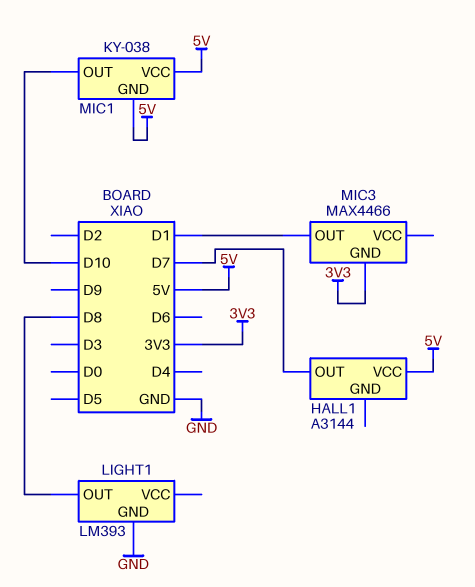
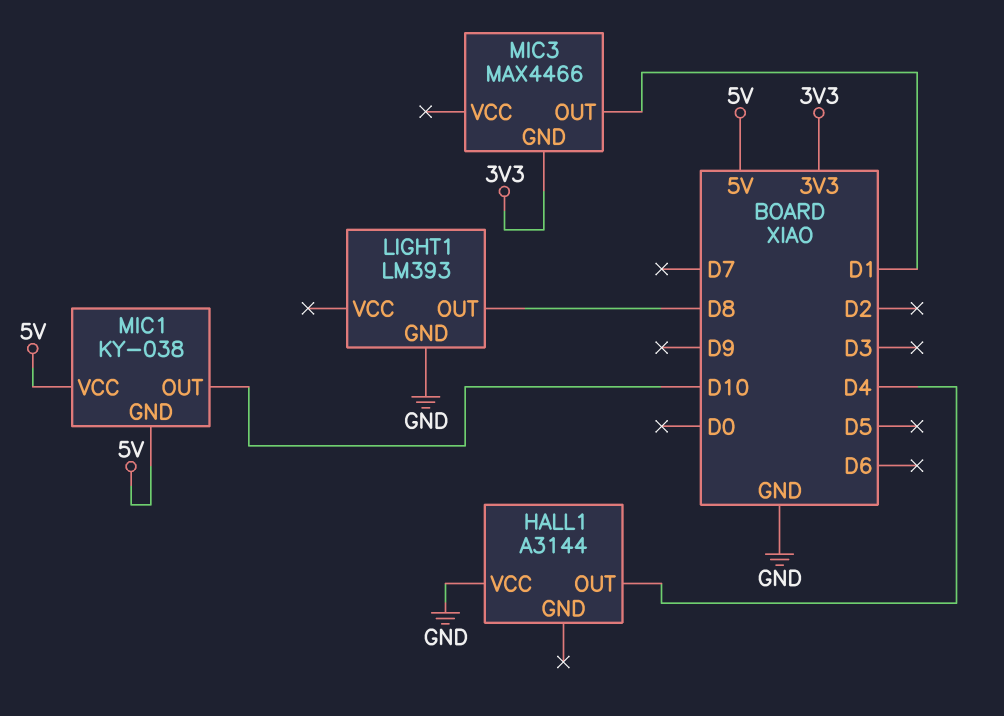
HALL1 pin OUT: D7 -> D4
HALL1 pin VCC: 5V -> GND

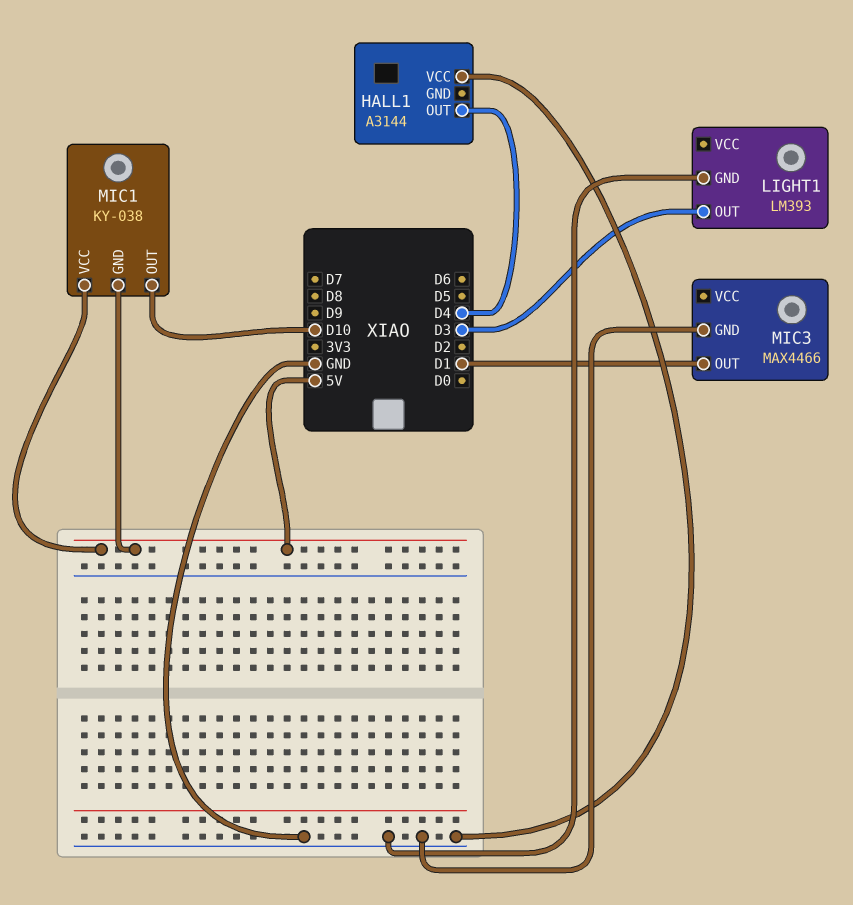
LIGHT1 pin OUT: D8 -> D3
MIC3 pin GND: 3V3 -> GND

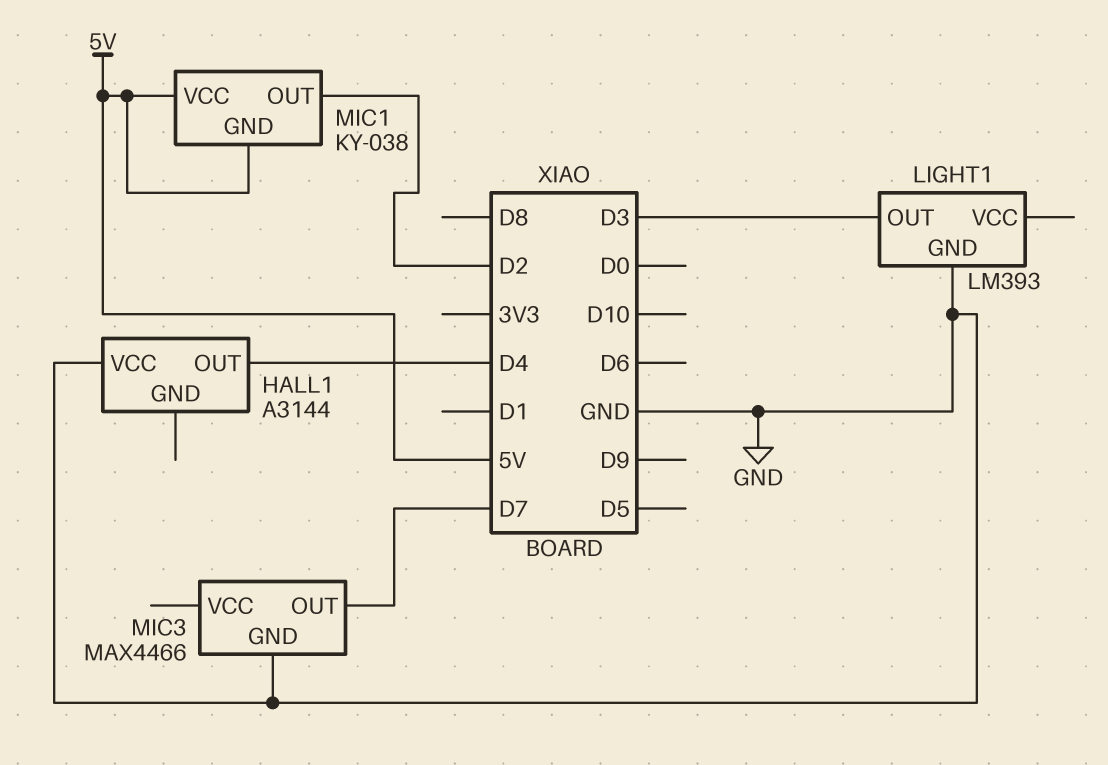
MIC1 pin OUT: D10 -> D2
MIC3 pin OUT: D1 -> D7

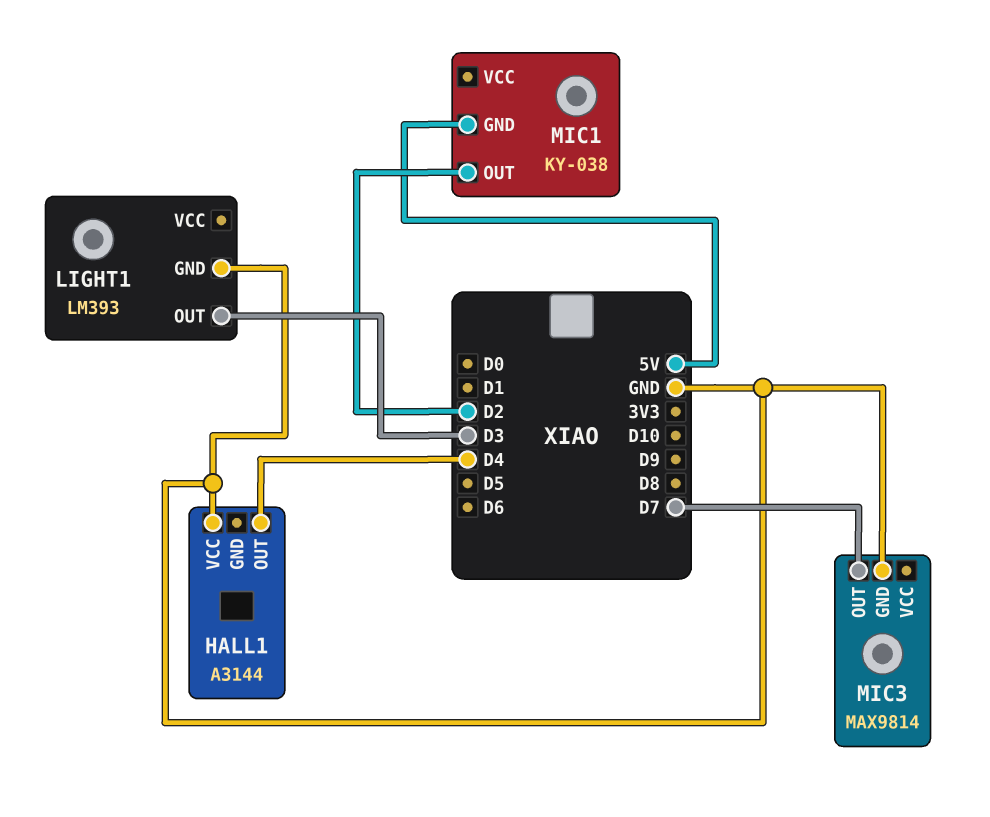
MIC1 pin VCC: 5V -> none
MIC3: MAX4466 -> MAX9814

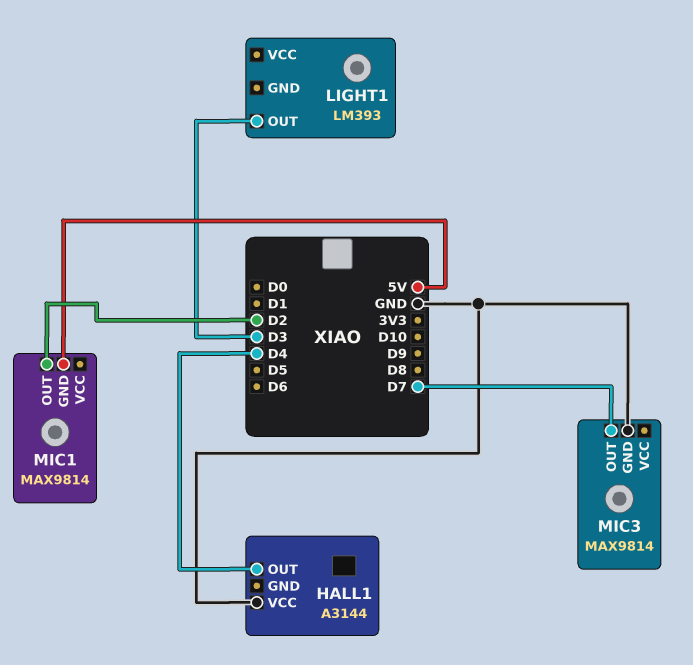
LIGHT1 pin GND: GND -> none
MIC1: KY-038 -> MAX9814

